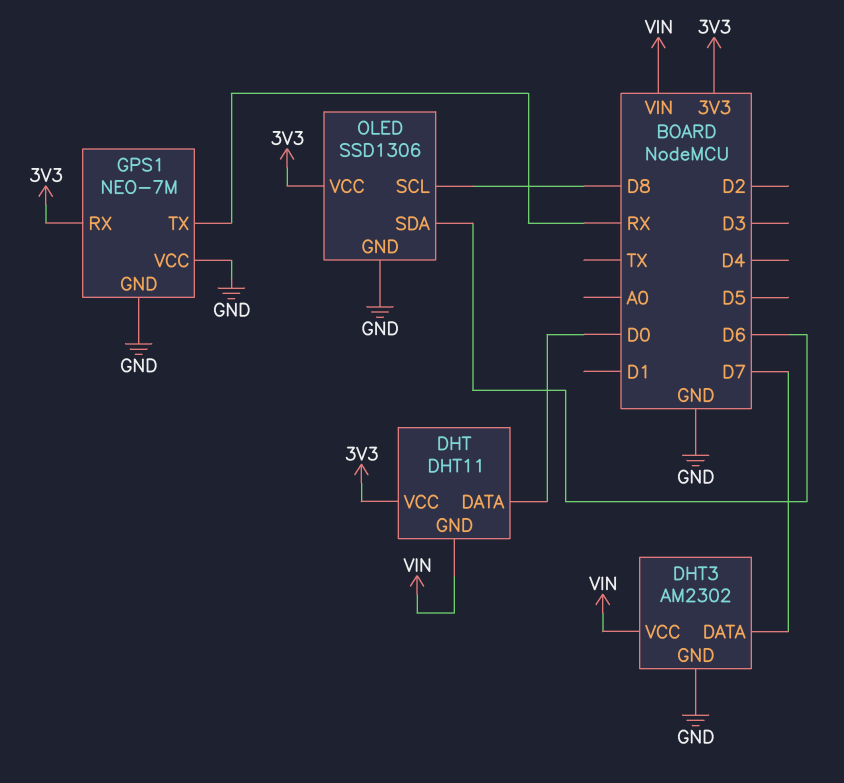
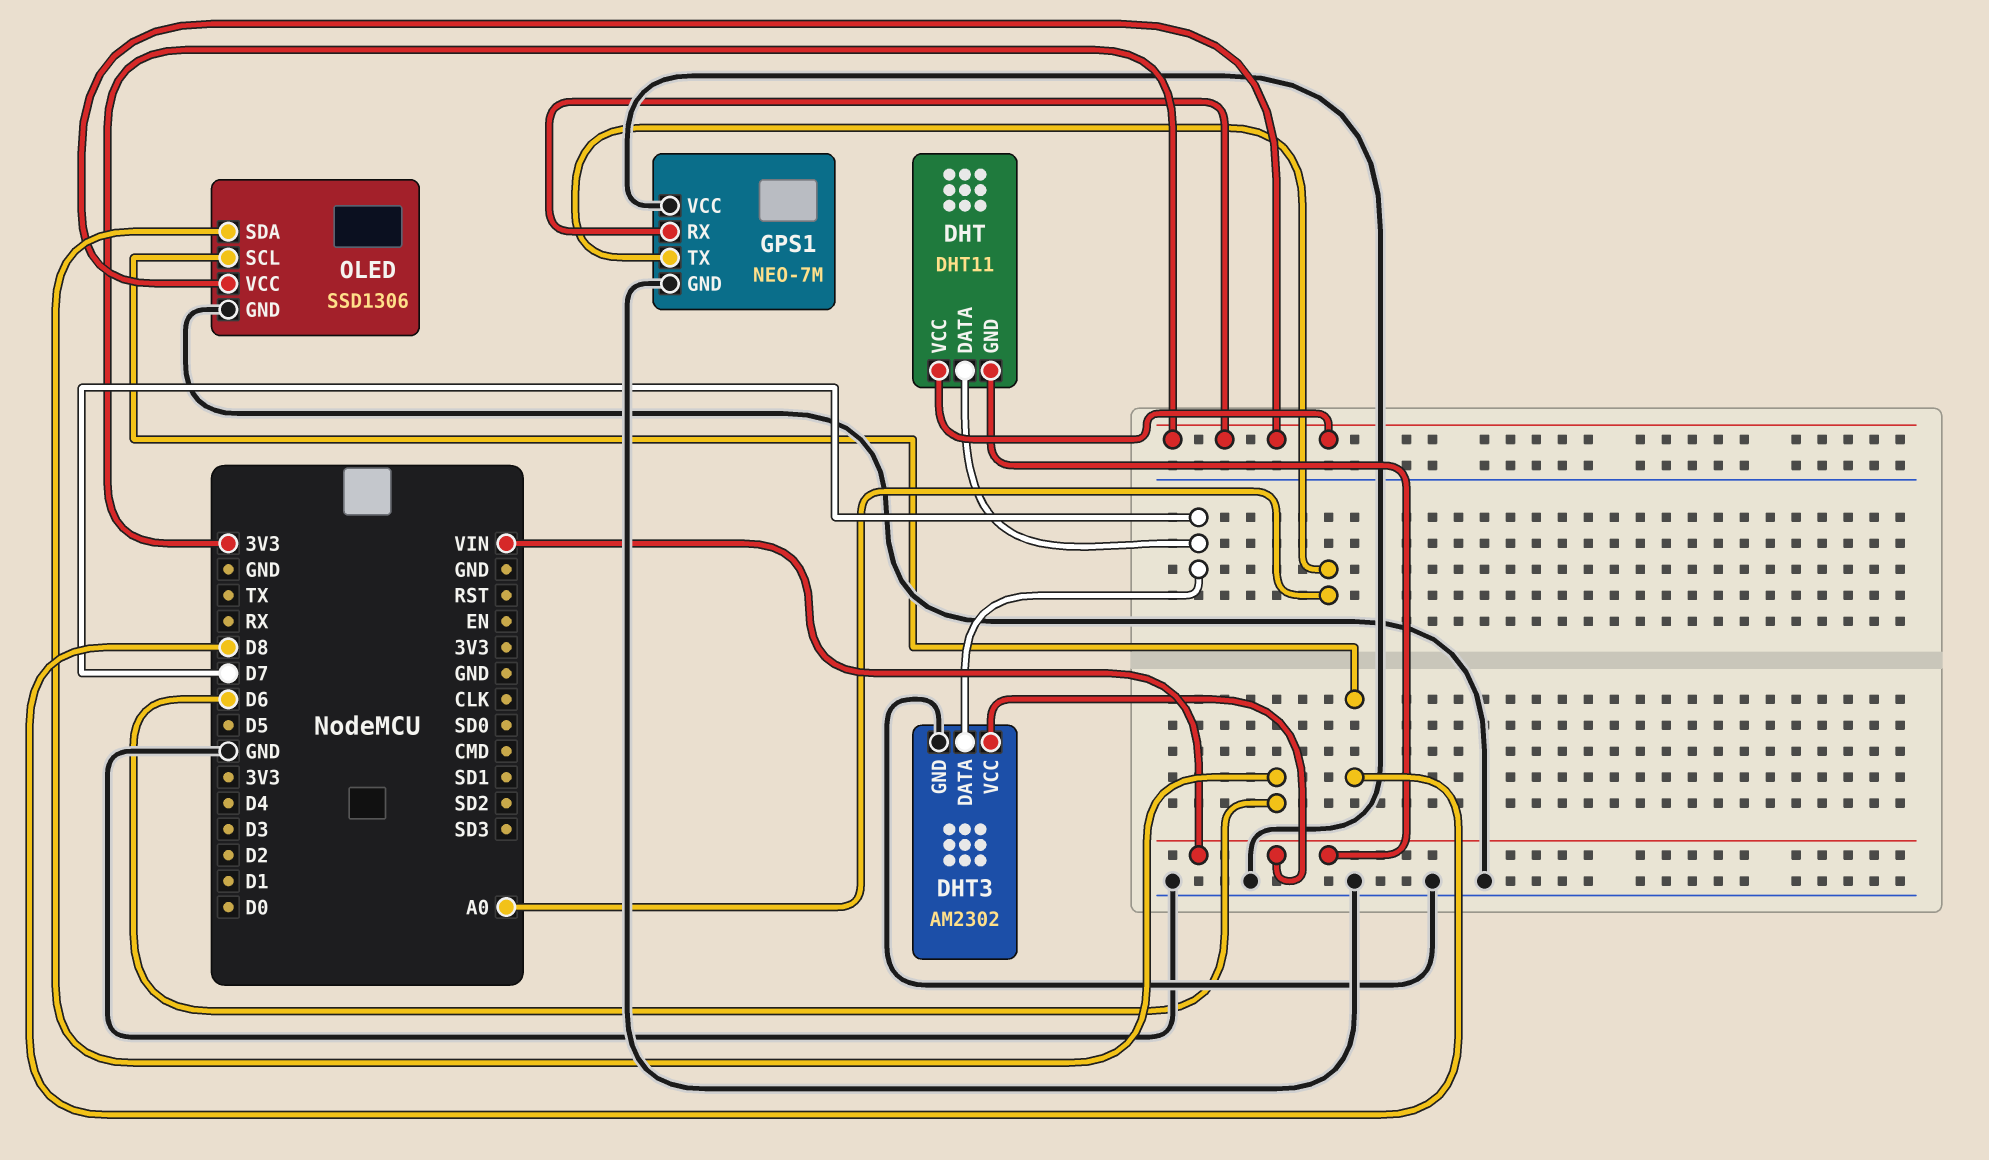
DHT pin DATA: D0 -> D7
GPS1 pin TX: RX -> A0

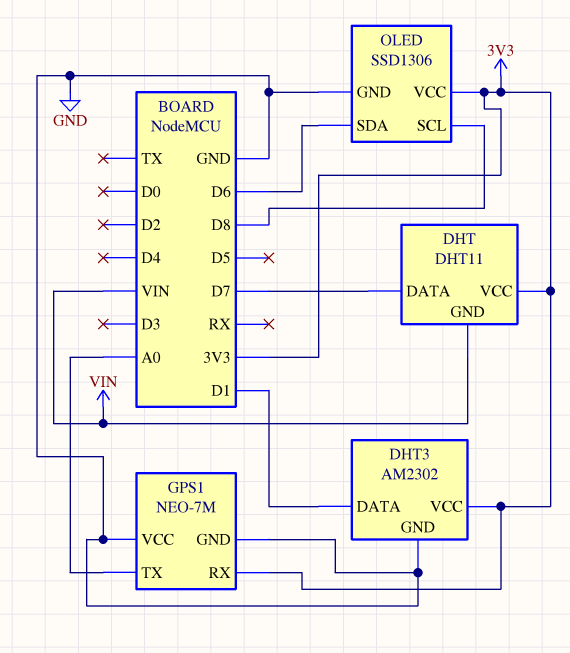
DHT3 pin DATA: D7 -> D1
DHT3 pin VCC: VIN -> 3V3

